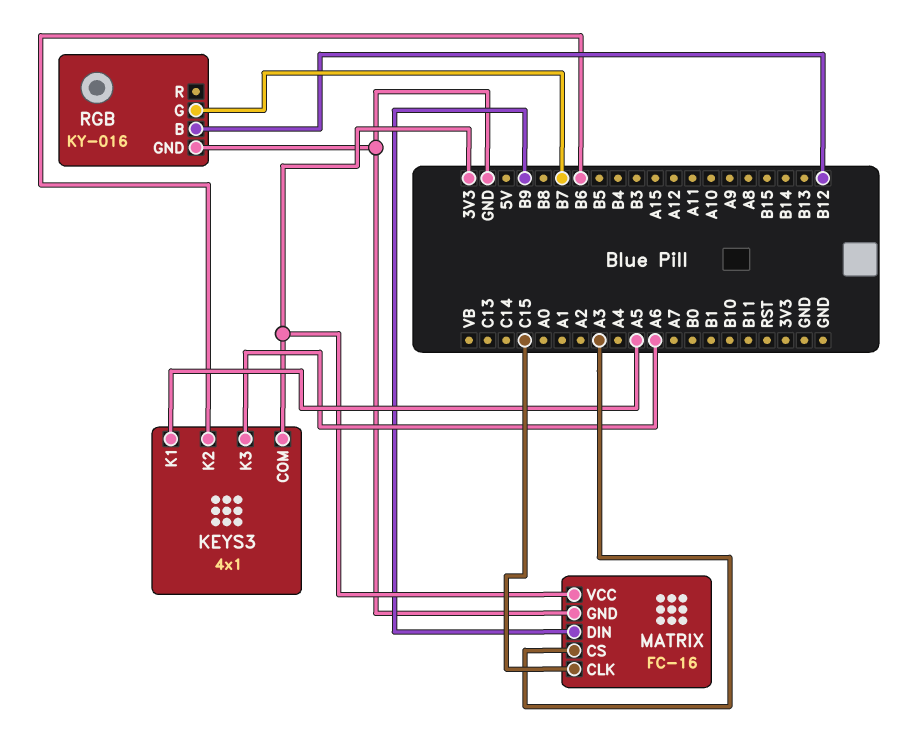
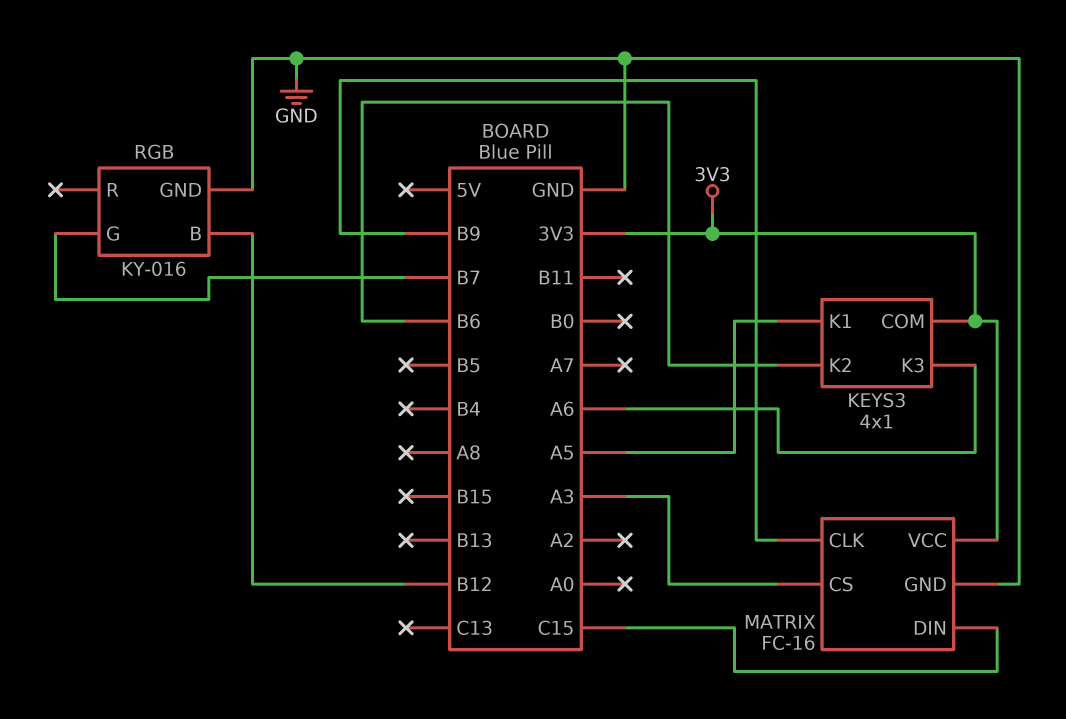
MATRIX pin CLK: C15 -> B9
MATRIX pin DIN: B9 -> C15

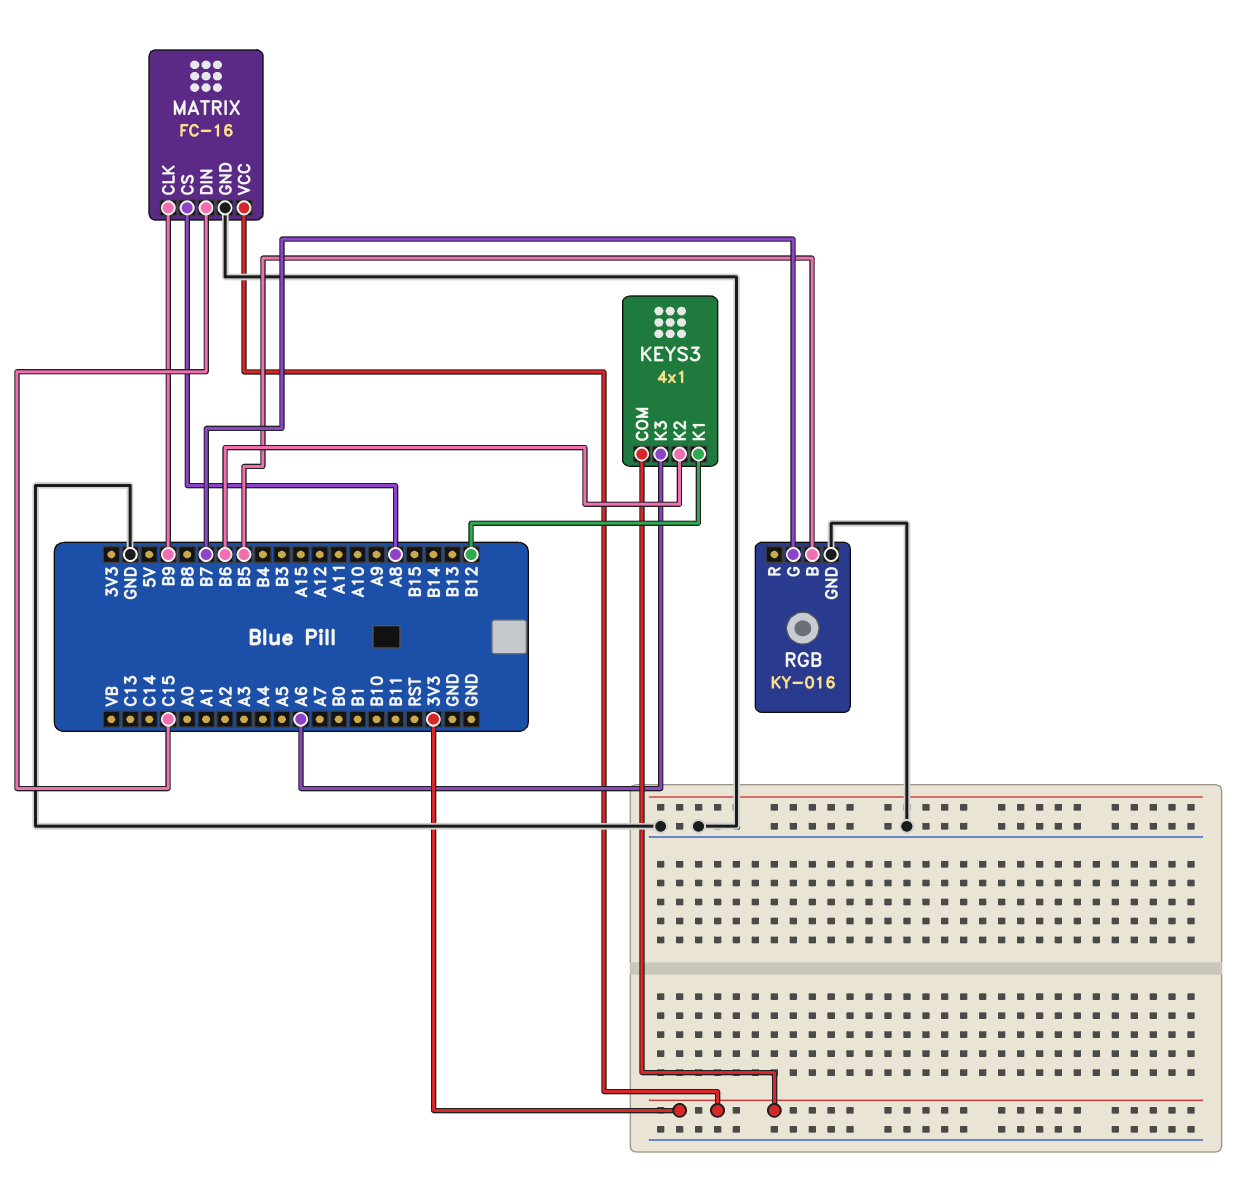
KEYS3 pin K1: A5 -> B12
MATRIX pin CS: A3 -> A8
RGB pin B: B12 -> B5

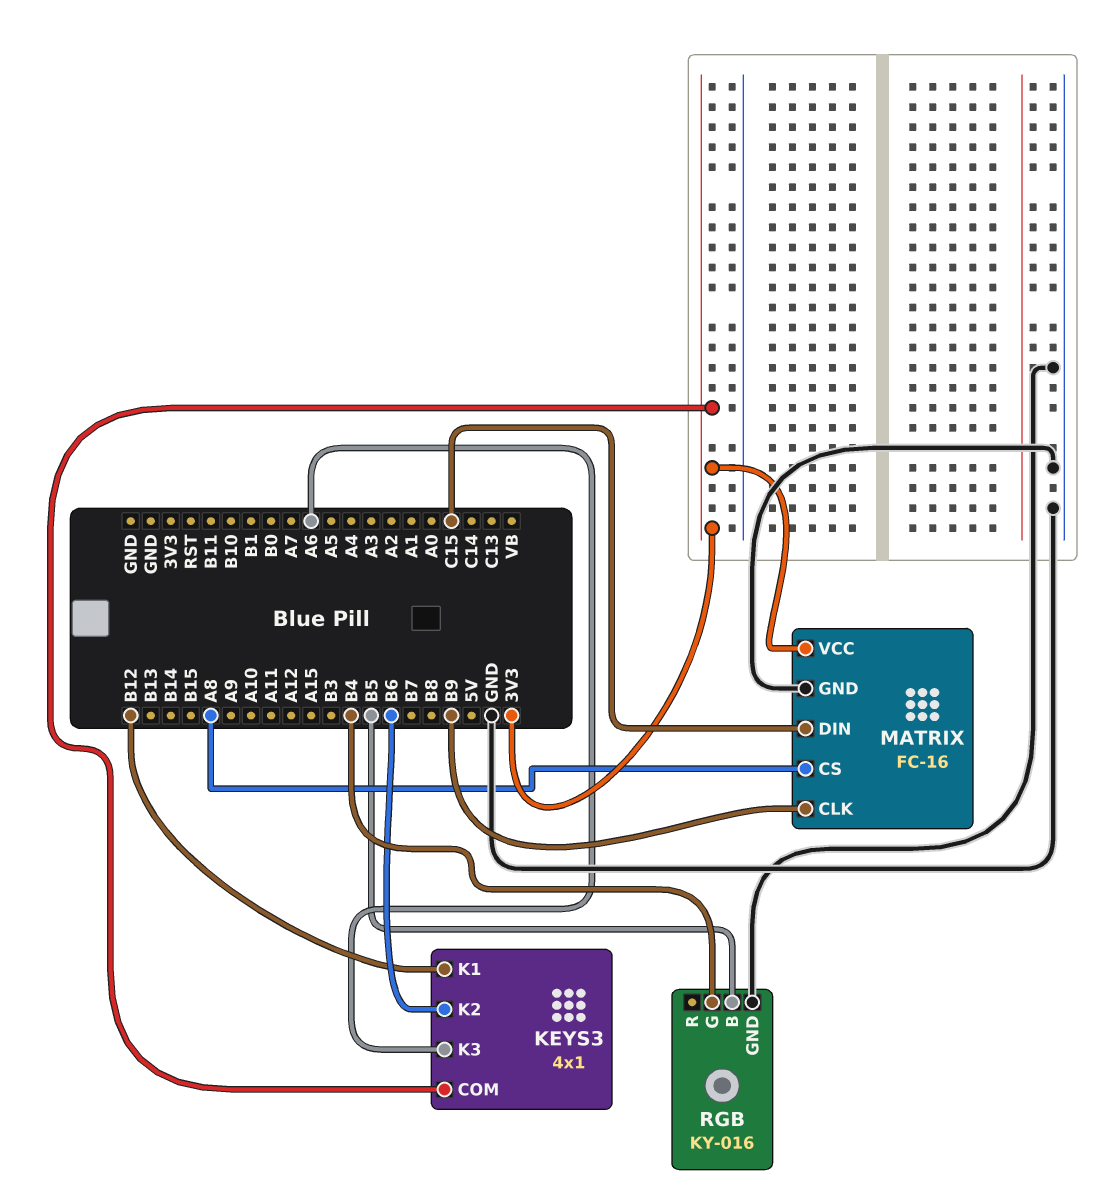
RGB pin G: B7 -> B4

